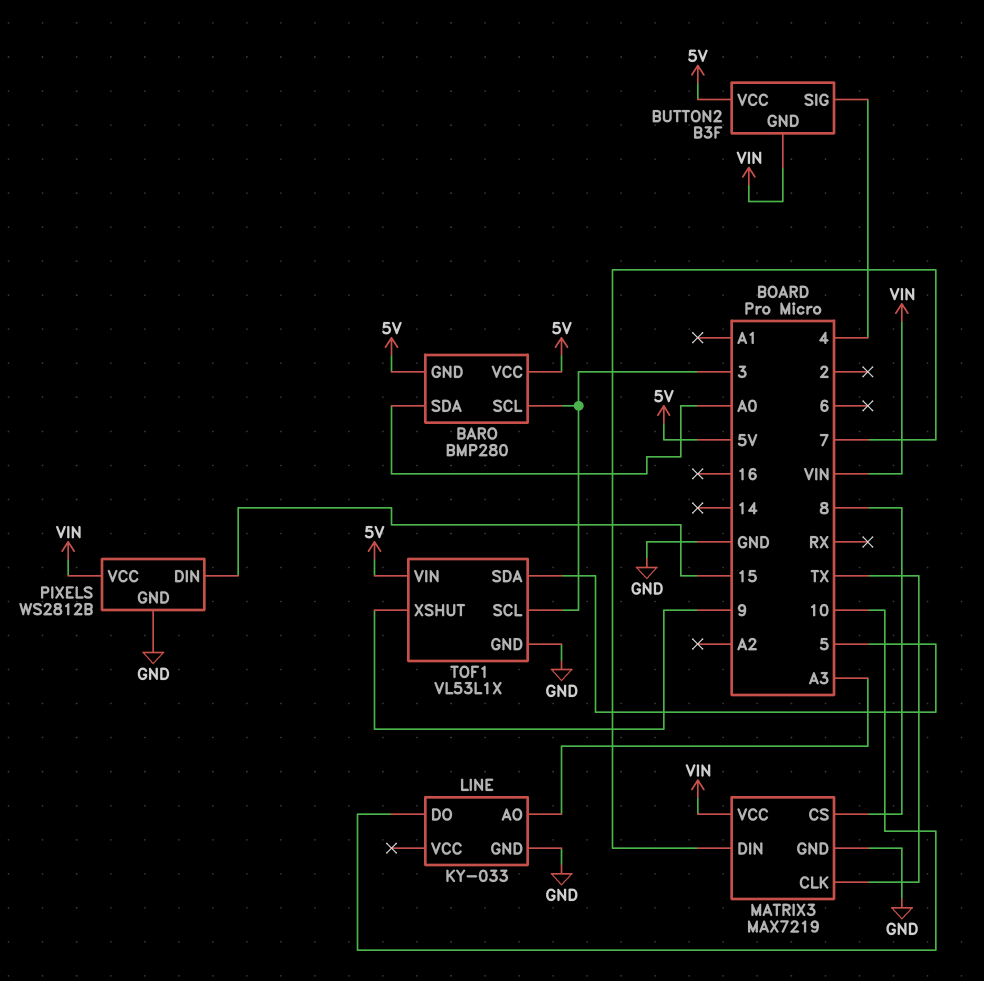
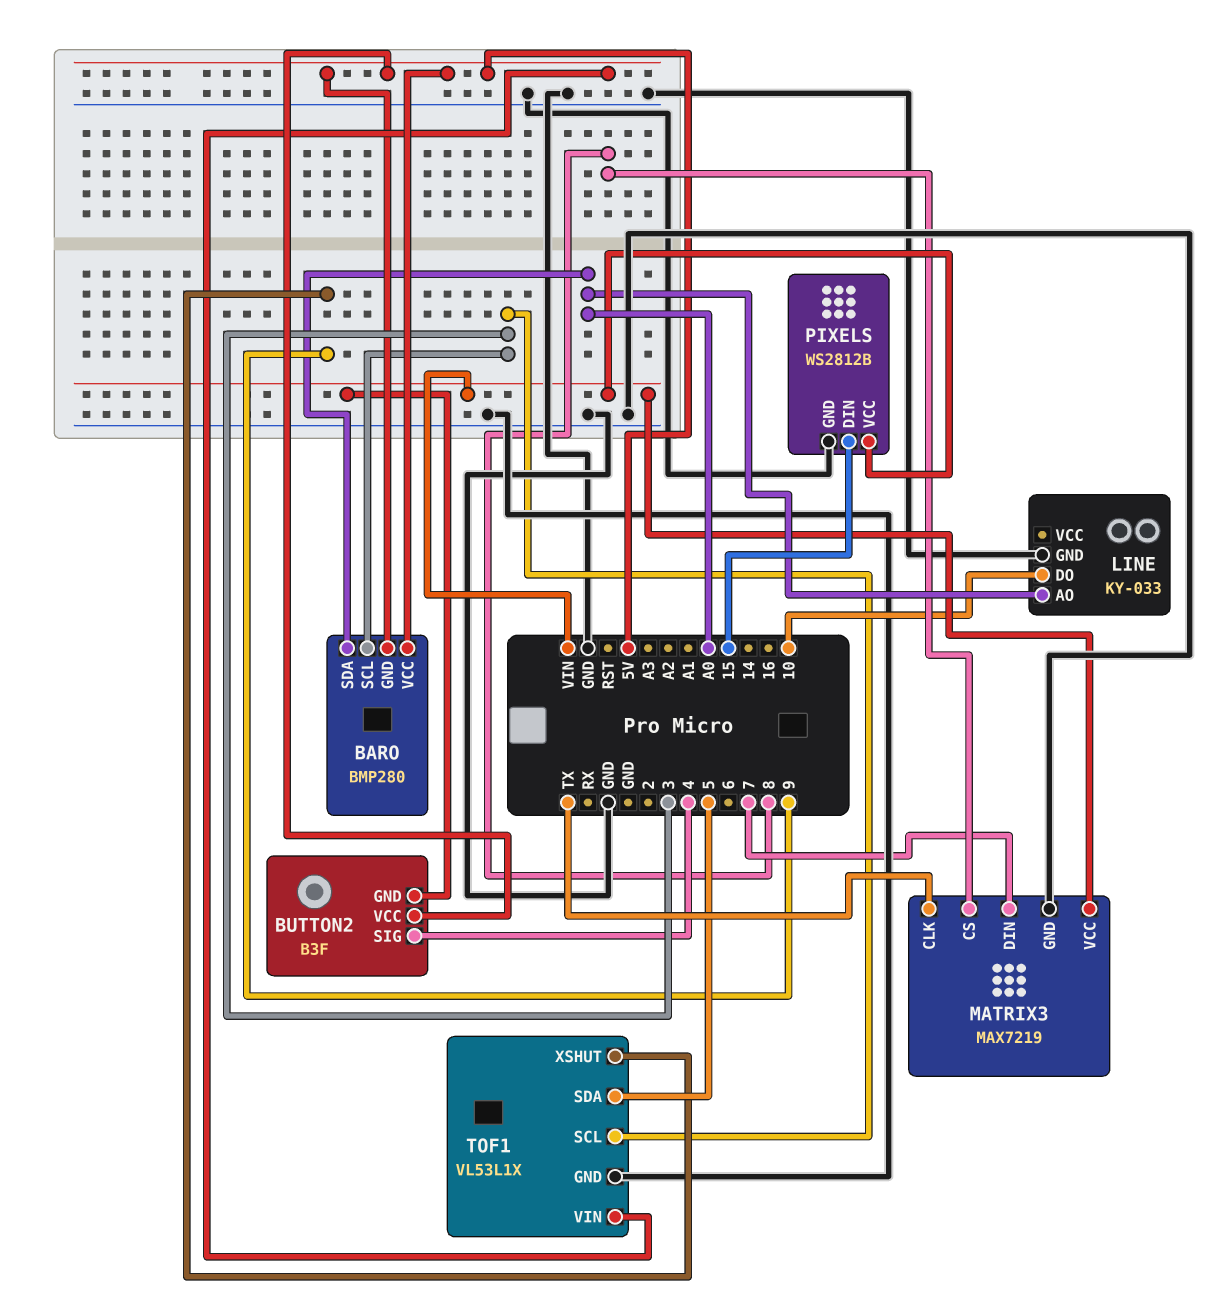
LINE pin AO: A3 -> A0

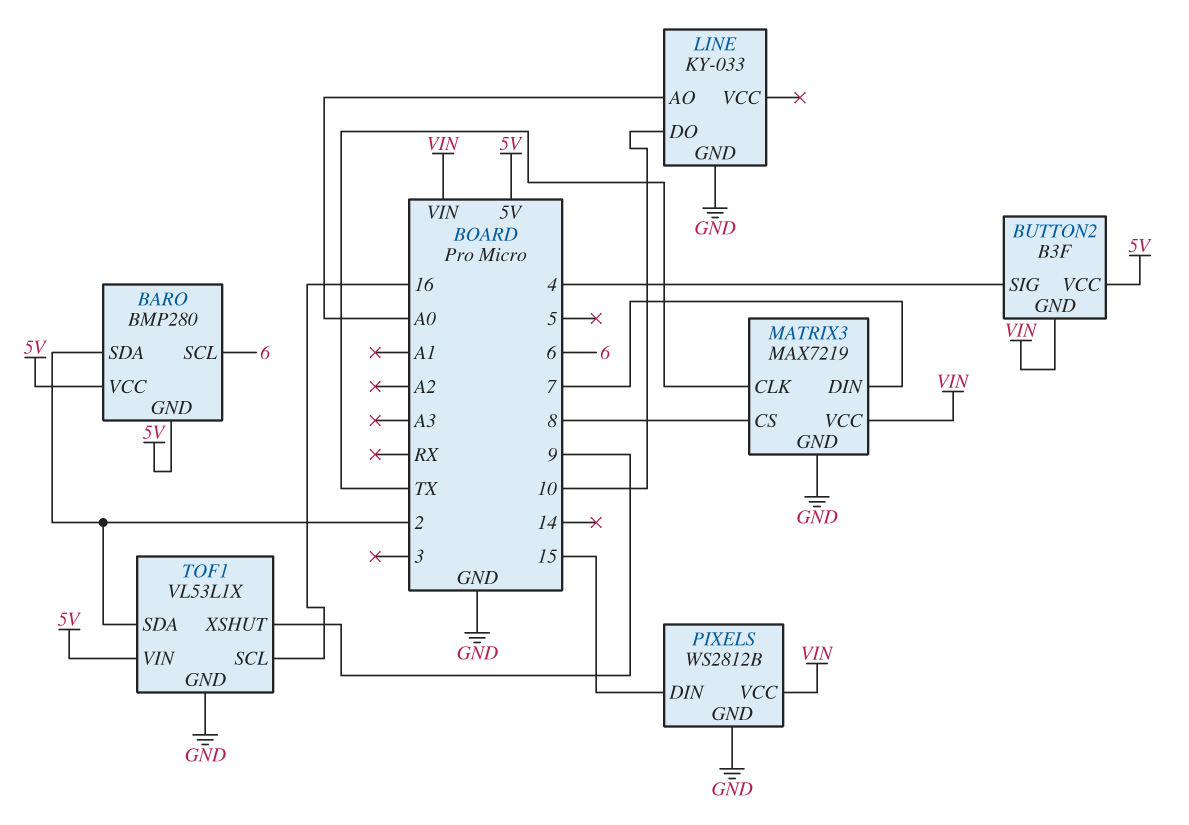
BARO pin SCL: 3 -> 6
BARO pin SDA: A0 -> 2
TOF1 pin SCL: 3 -> 16
TOF1 pin SDA: 5 -> 2

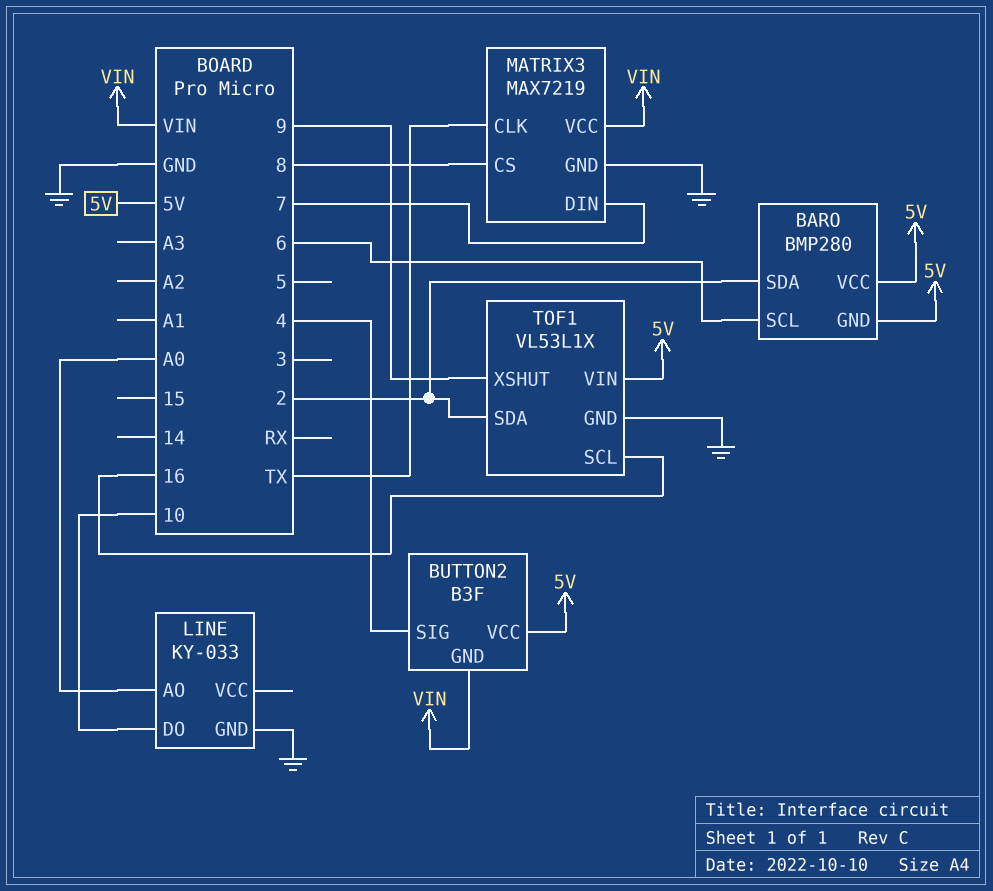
PIXELS: WS2812B -> none
PIXELS pin DIN: 15 -> none
PIXELS pin GND: GND -> none
PIXELS pin VCC: VIN -> none

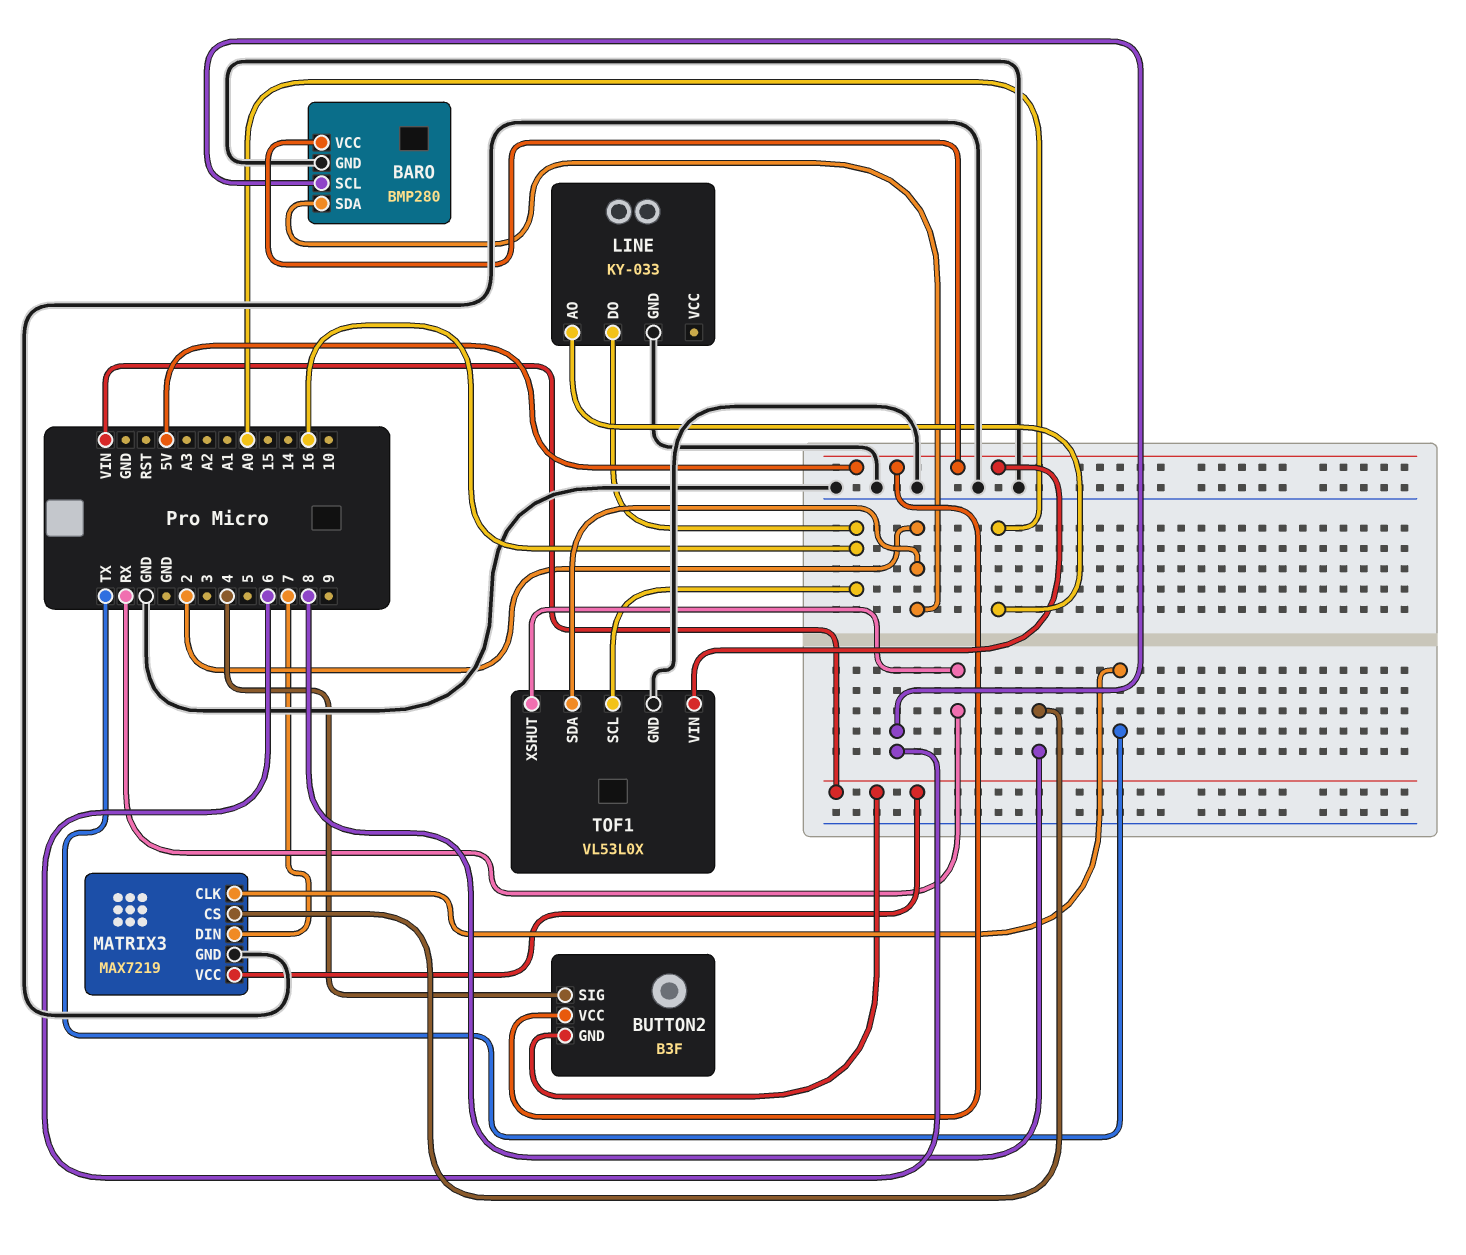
BARO pin GND: 5V -> GND
LINE pin DO: 10 -> 16
TOF1: VL53L1X -> VL53L0X
TOF1 pin XSHUT: 9 -> RX

